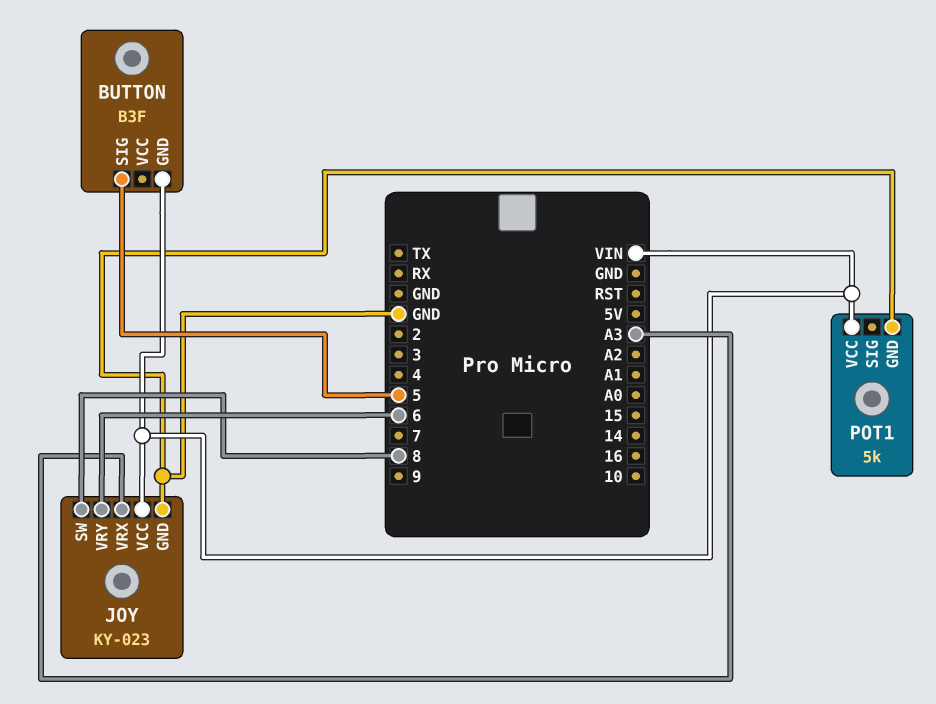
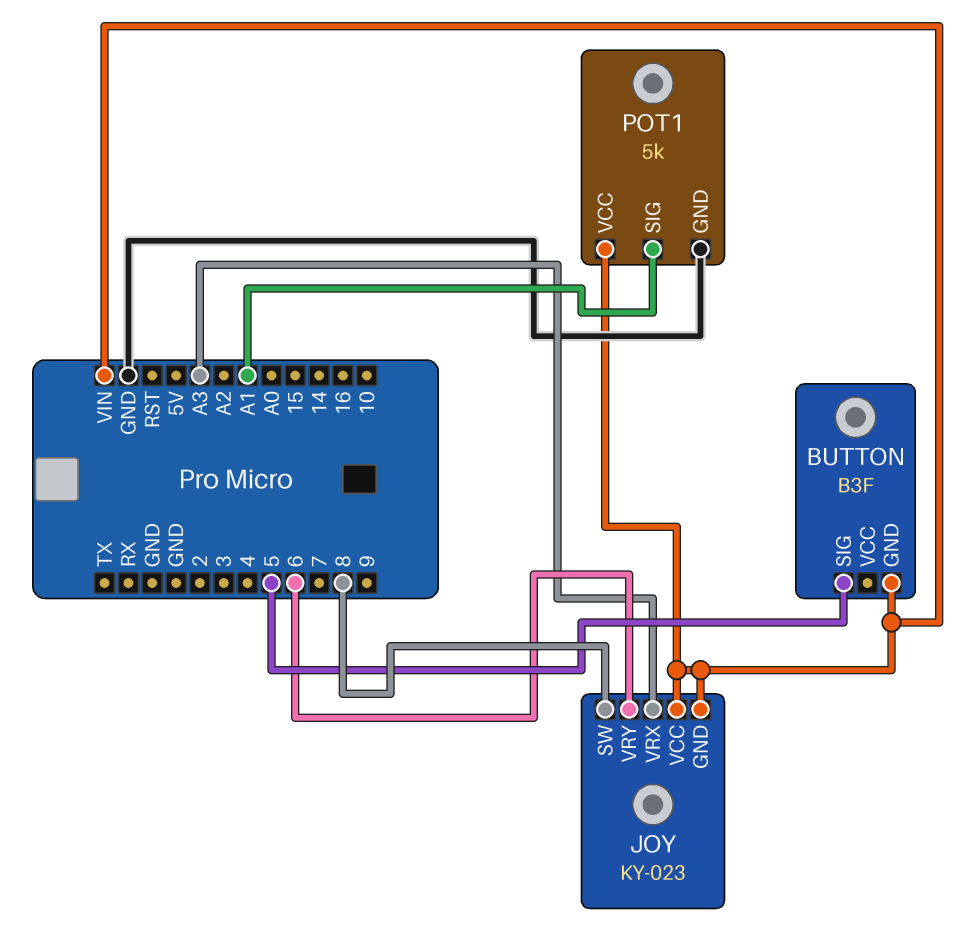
JOY pin GND: GND -> VIN
POT1 pin SIG: none -> A1

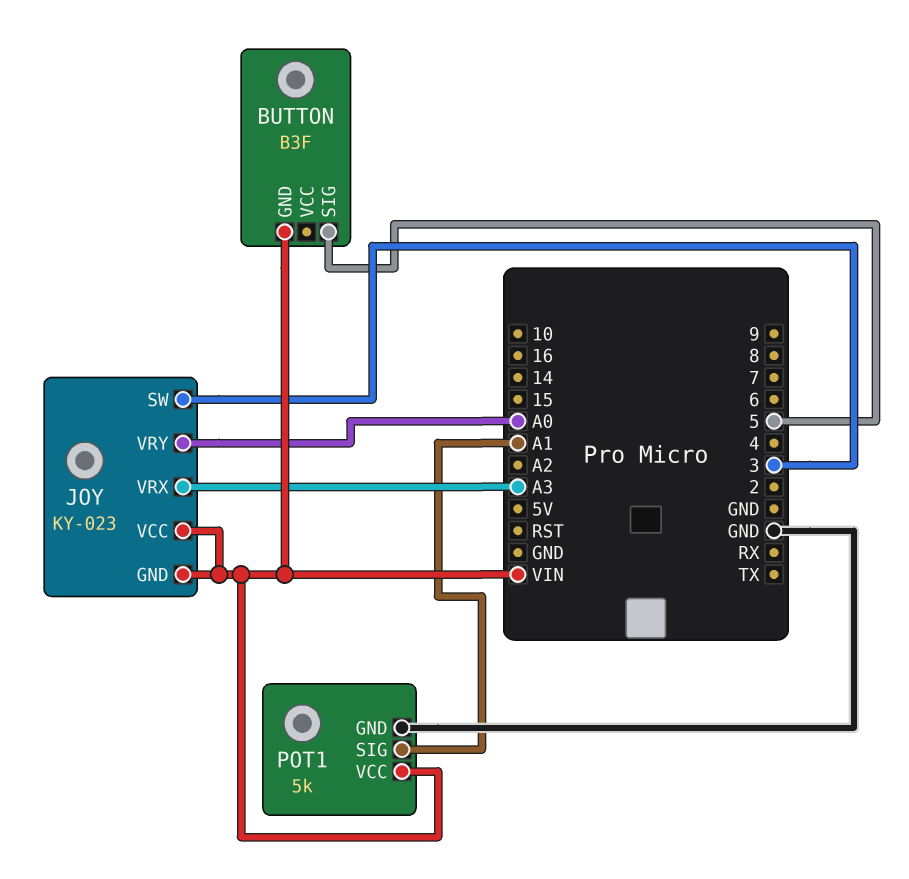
JOY pin SW: 8 -> 3
JOY pin VRY: 6 -> A0

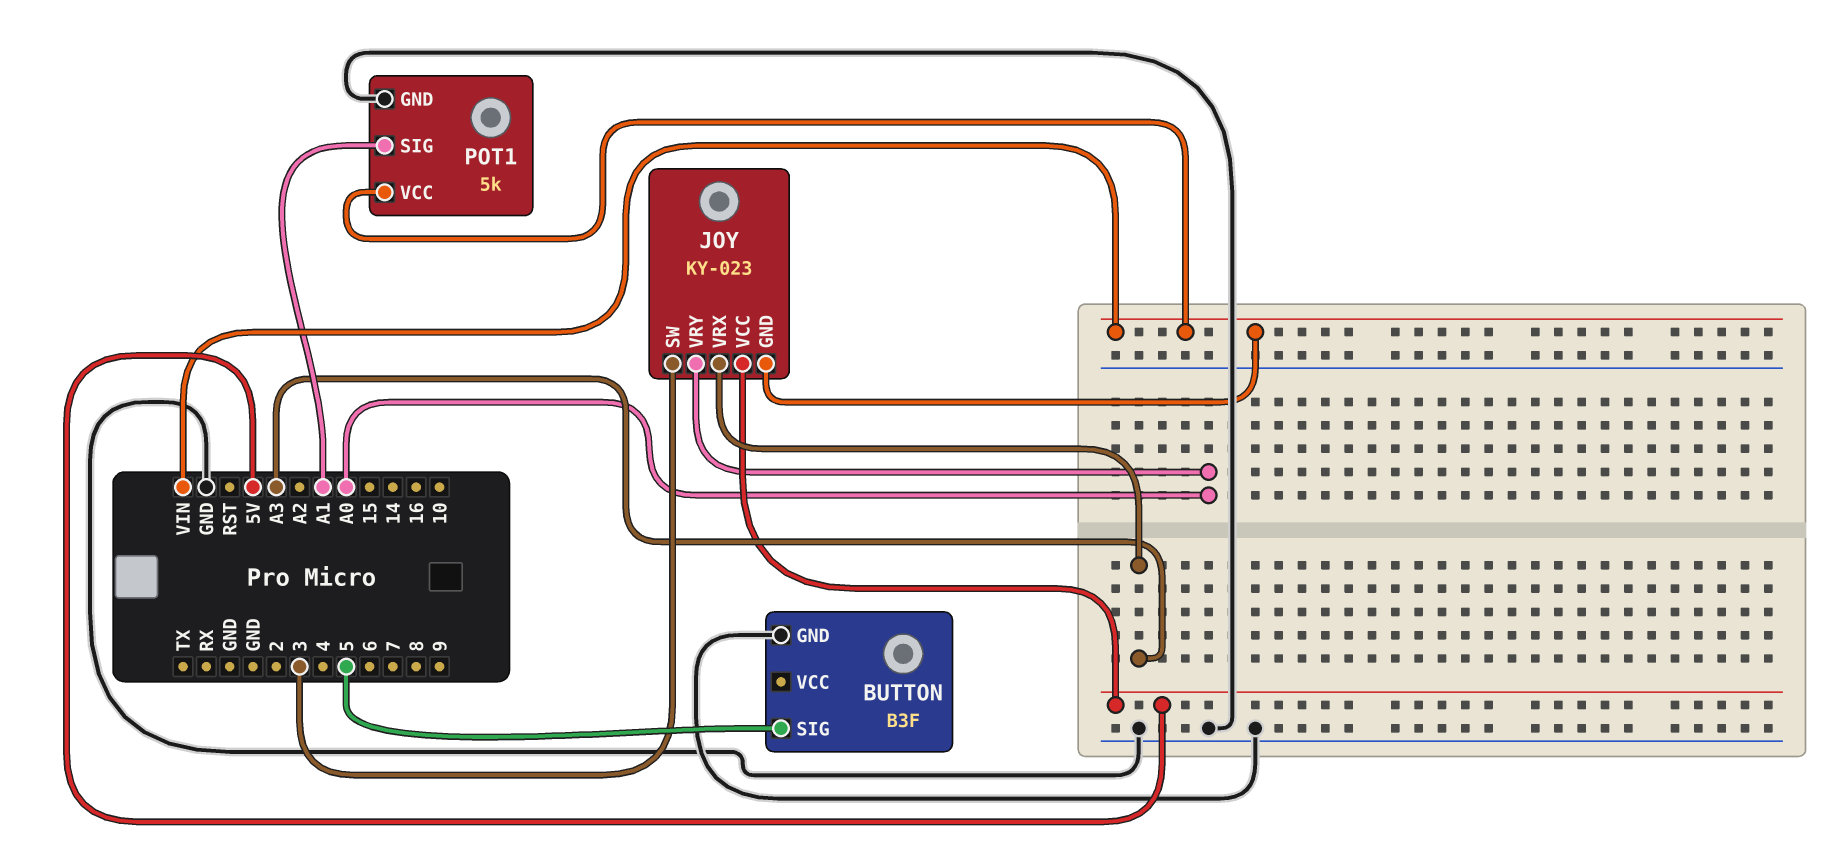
BUTTON pin GND: VIN -> GND
JOY pin VCC: VIN -> 5V

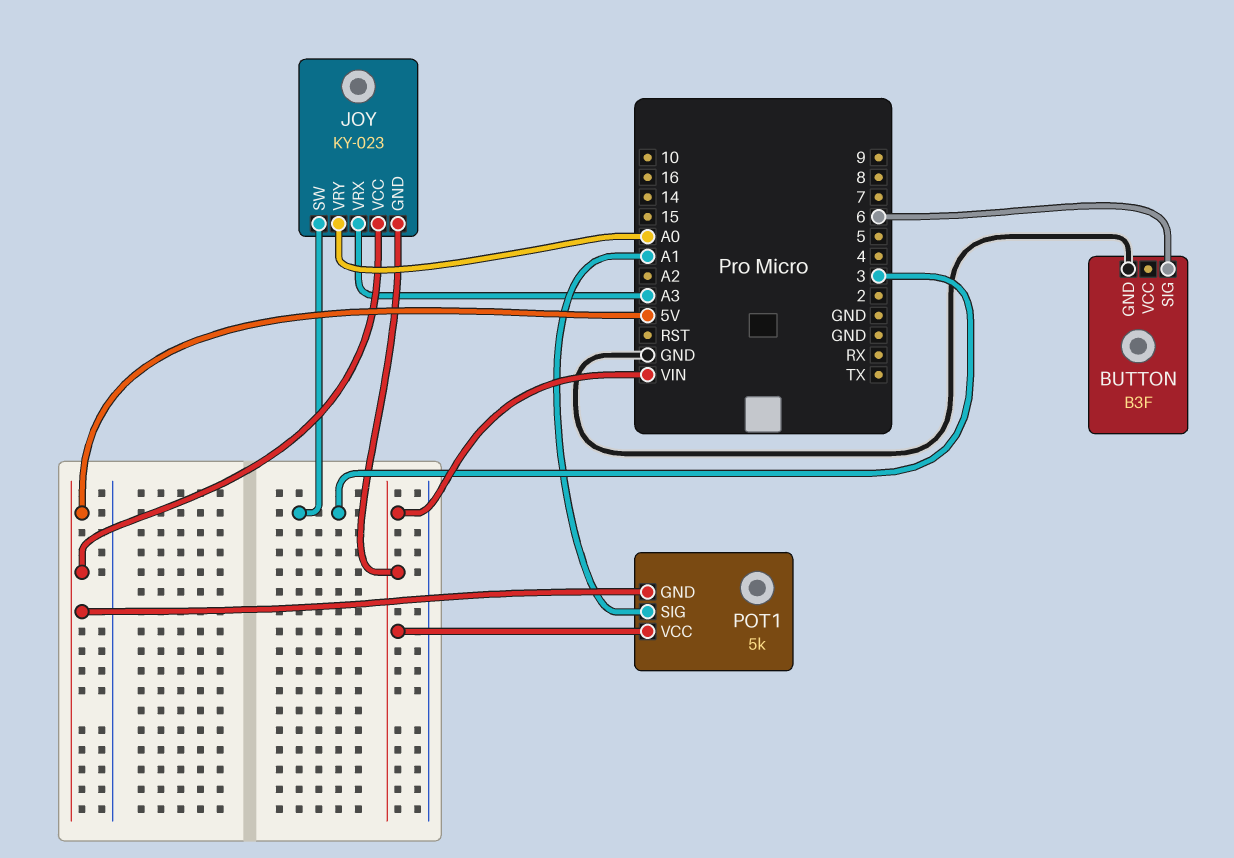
BUTTON pin SIG: 5 -> 6
POT1 pin GND: GND -> 5V

